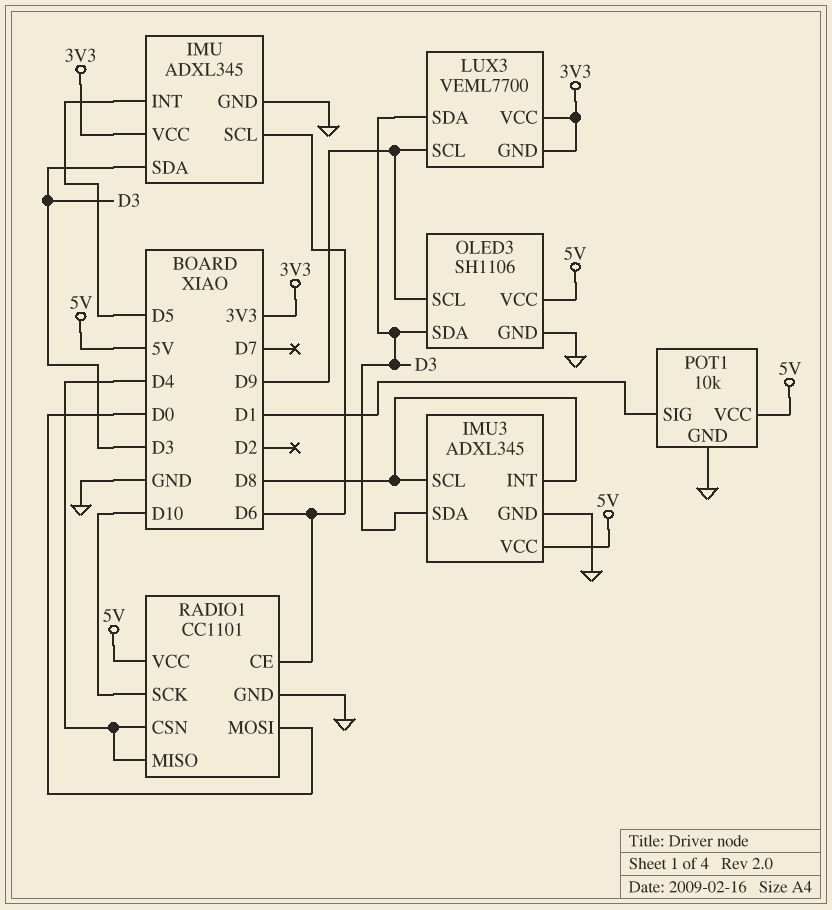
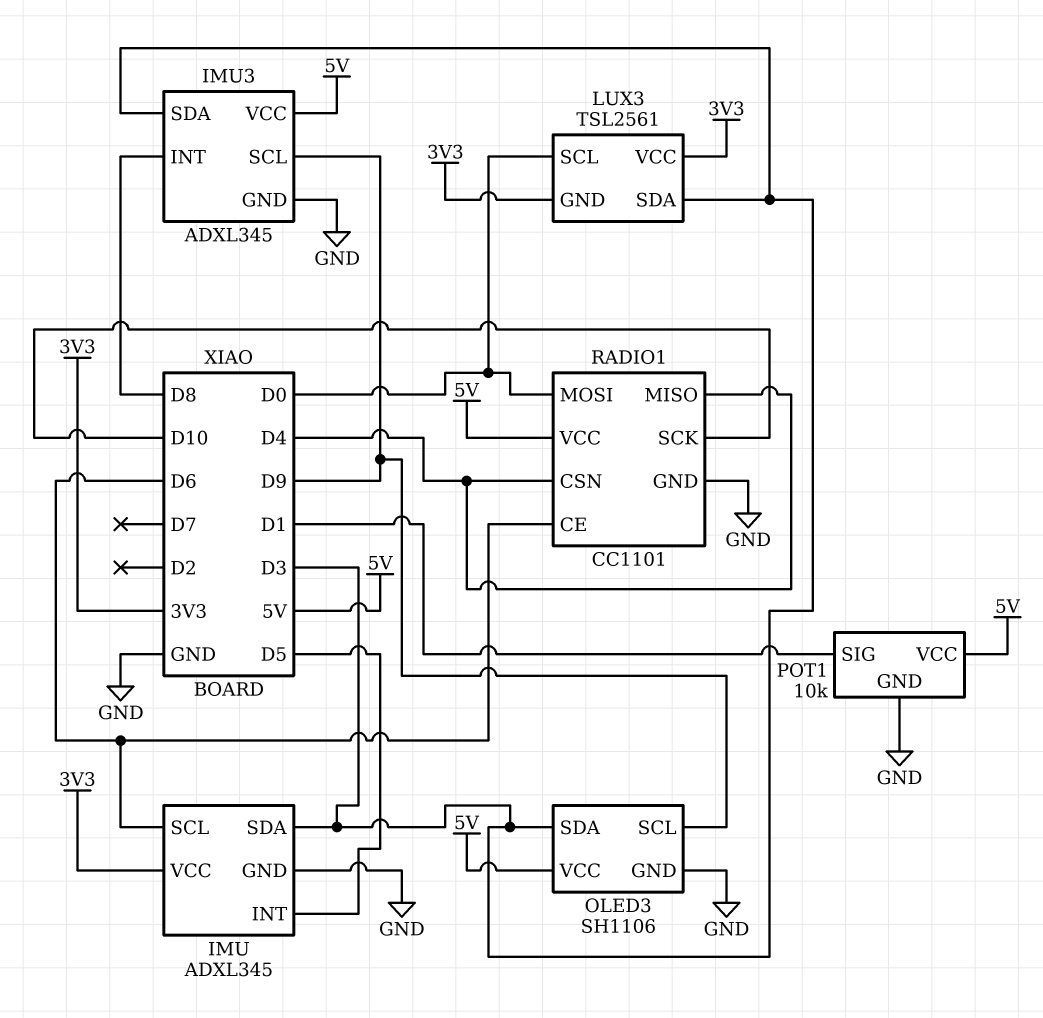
IMU3 pin SCL: D8 -> D9
LUX3: VEML7700 -> TSL2561
LUX3 pin SCL: D9 -> D0

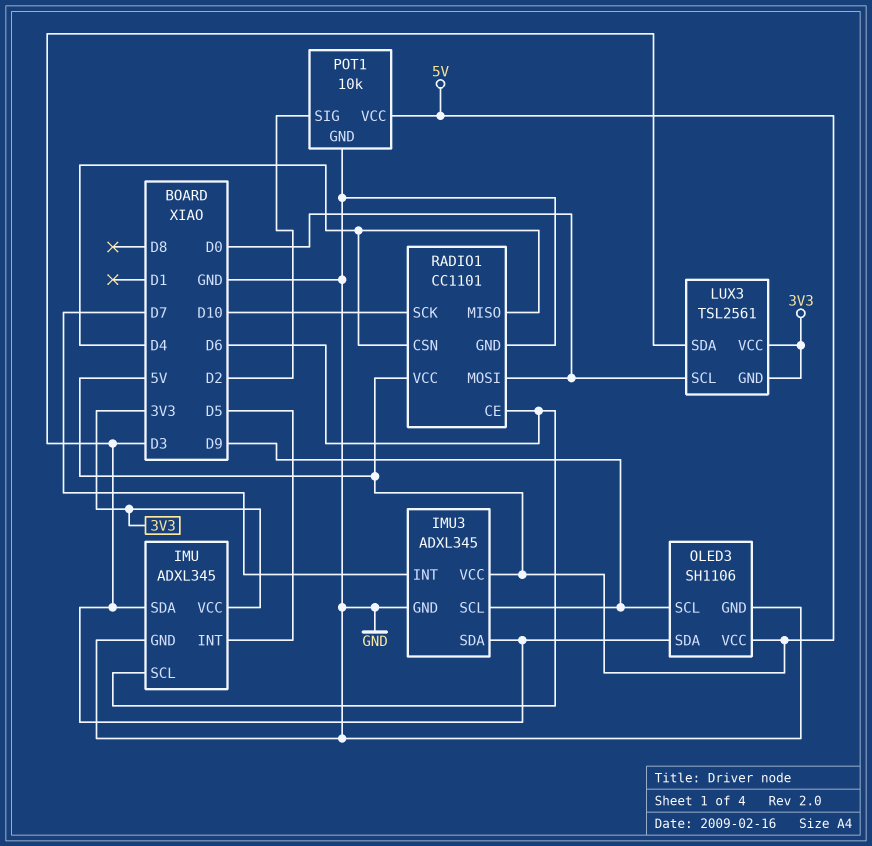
IMU3 pin INT: D8 -> D7
POT1 pin SIG: D1 -> D2

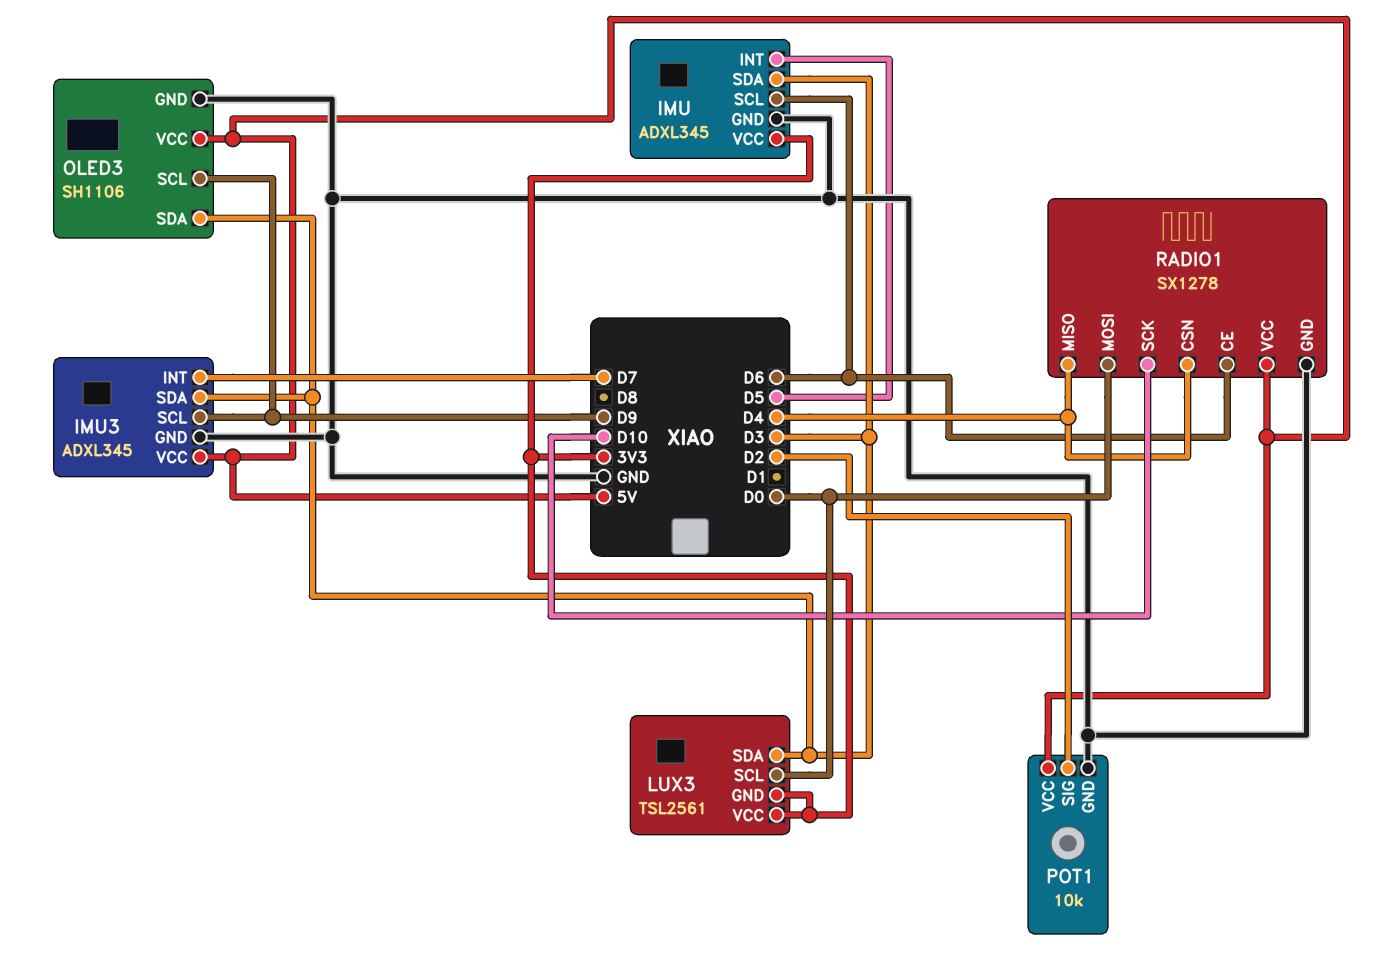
RADIO1: CC1101 -> SX1278

